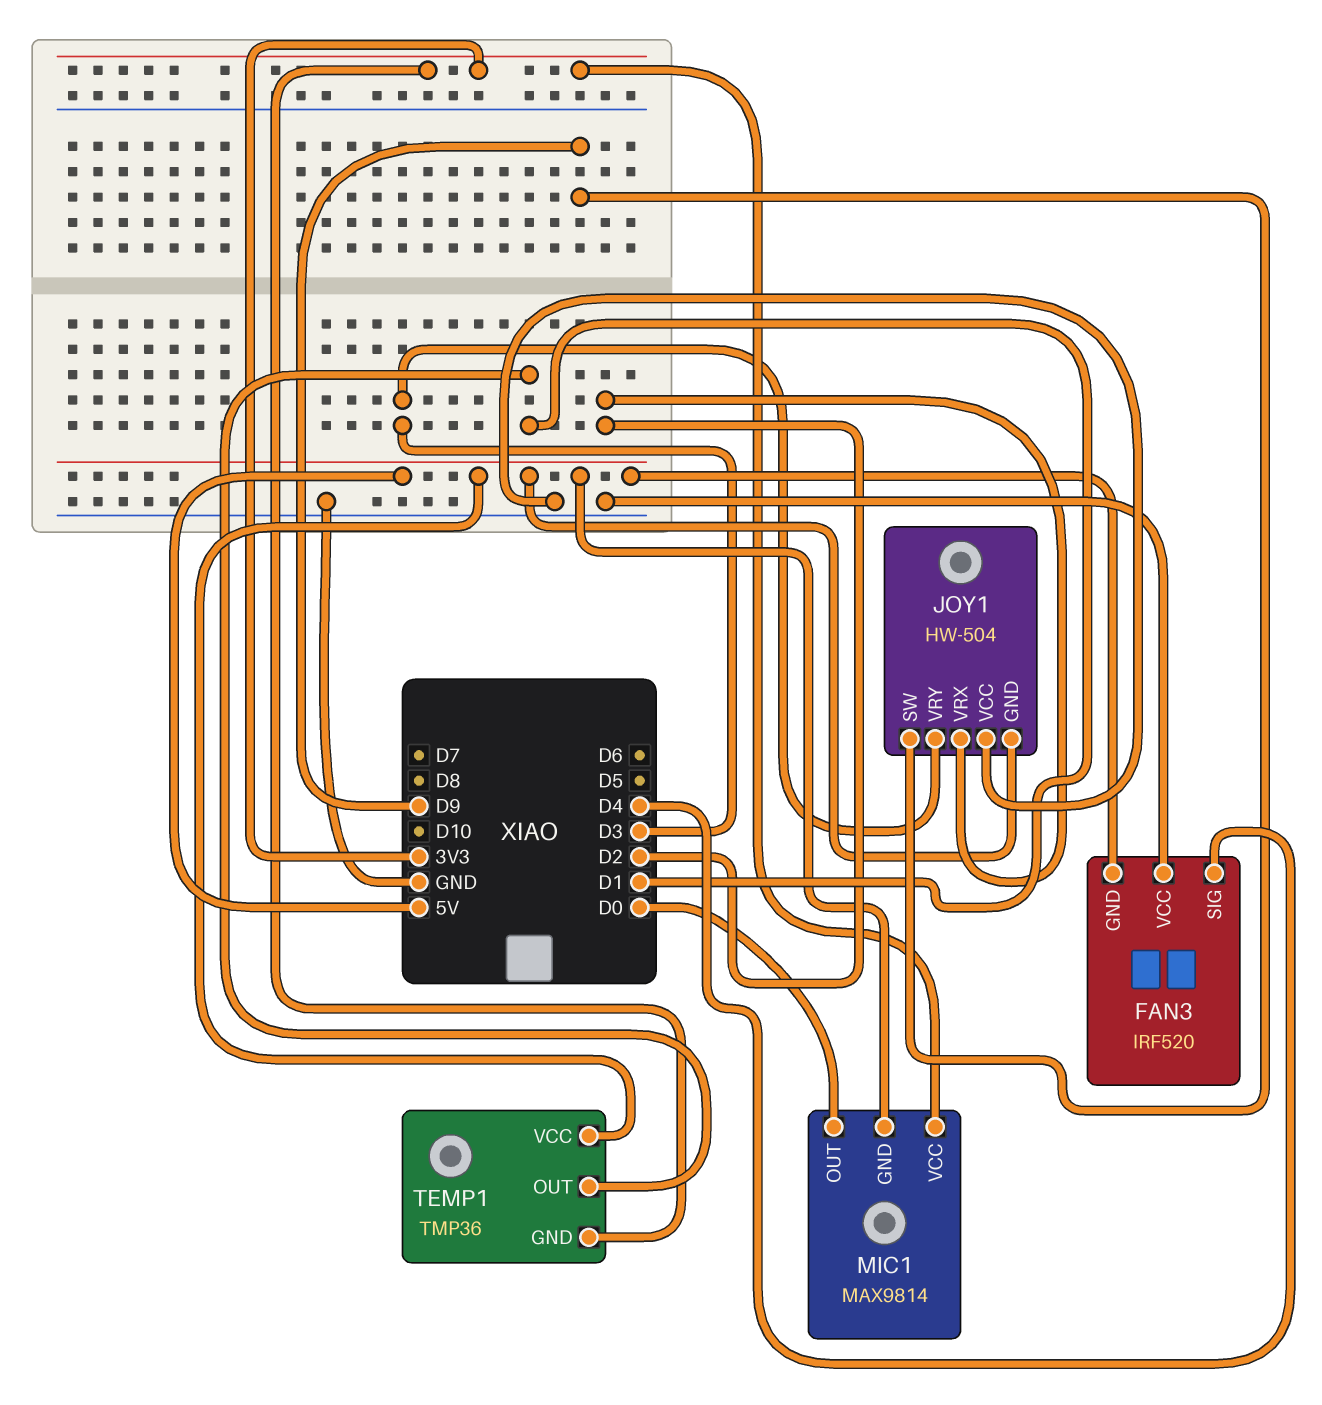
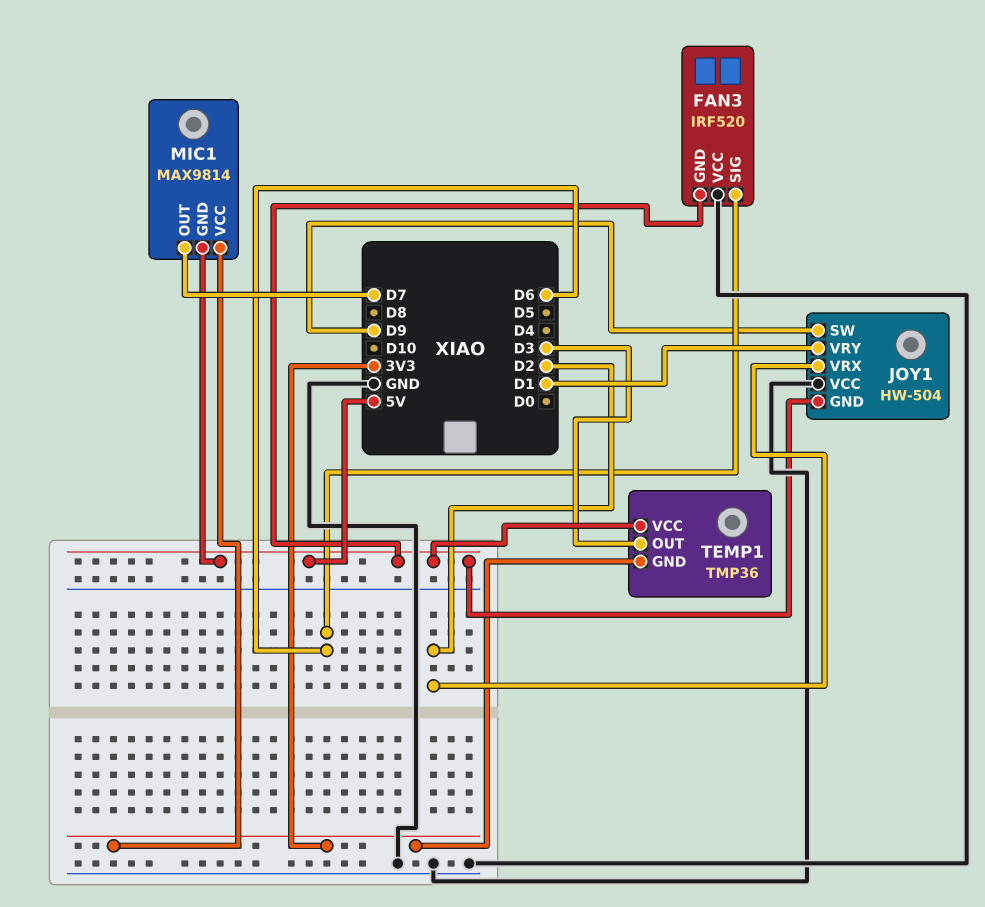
FAN3 pin SIG: D4 -> D6
JOY1 pin VRY: D3 -> D1
MIC1 pin OUT: D0 -> D7
TEMP1 pin OUT: D1 -> D3

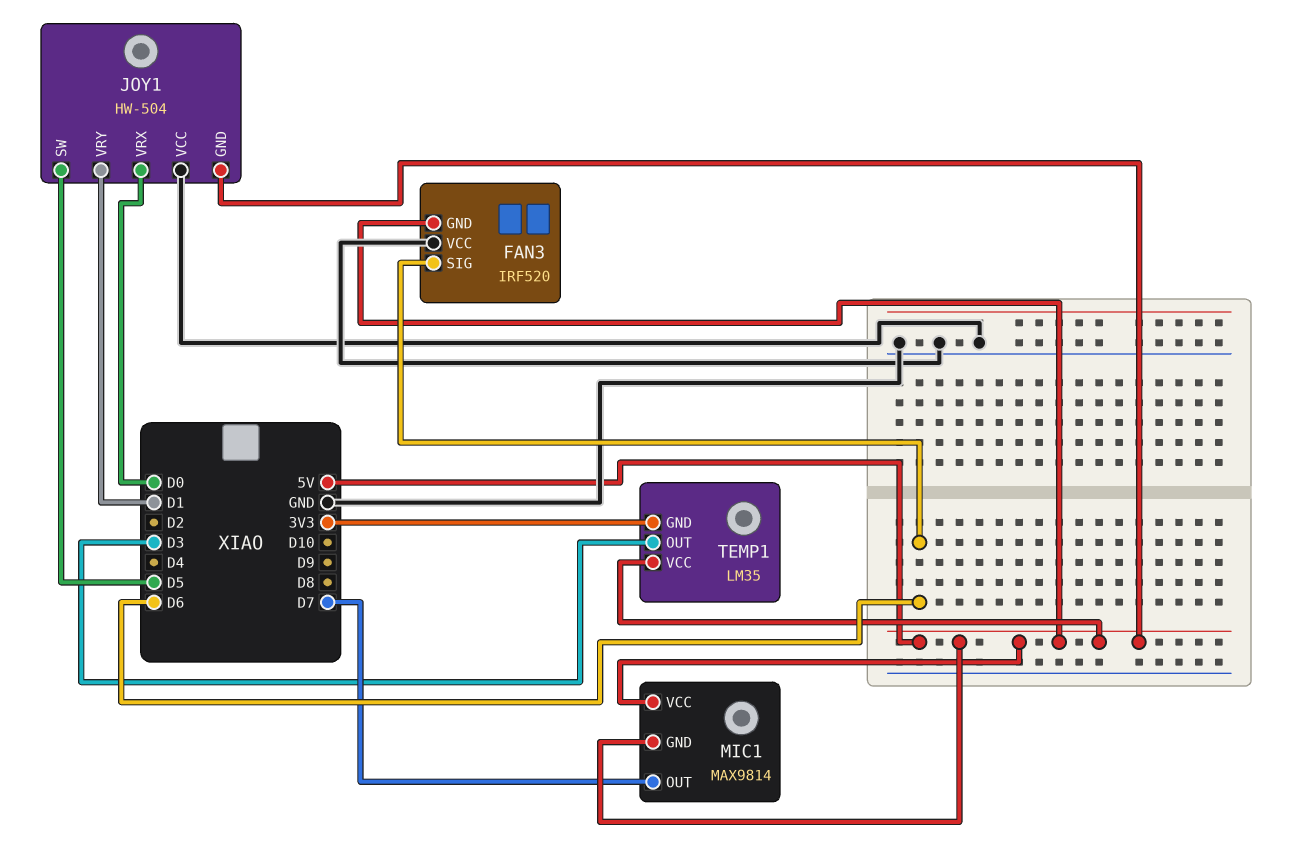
JOY1 pin SW: D9 -> D5
JOY1 pin VRX: D2 -> D0
MIC1 pin VCC: 3V3 -> 5V
TEMP1: TMP36 -> LM35

